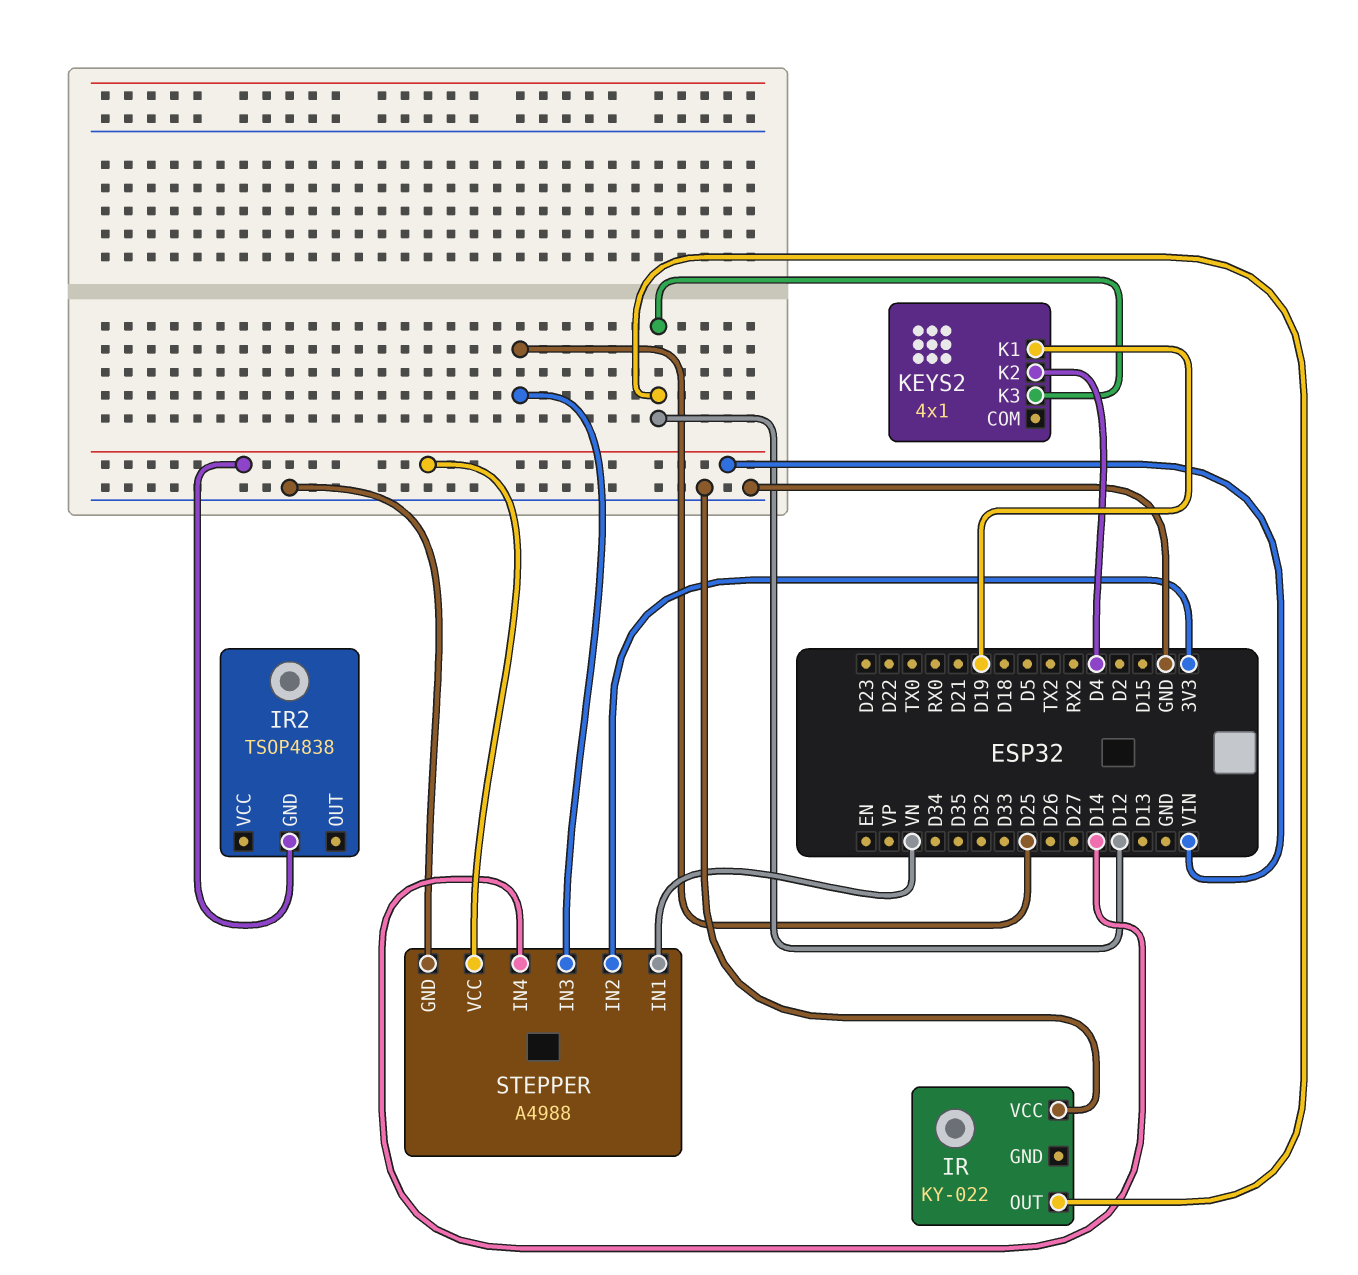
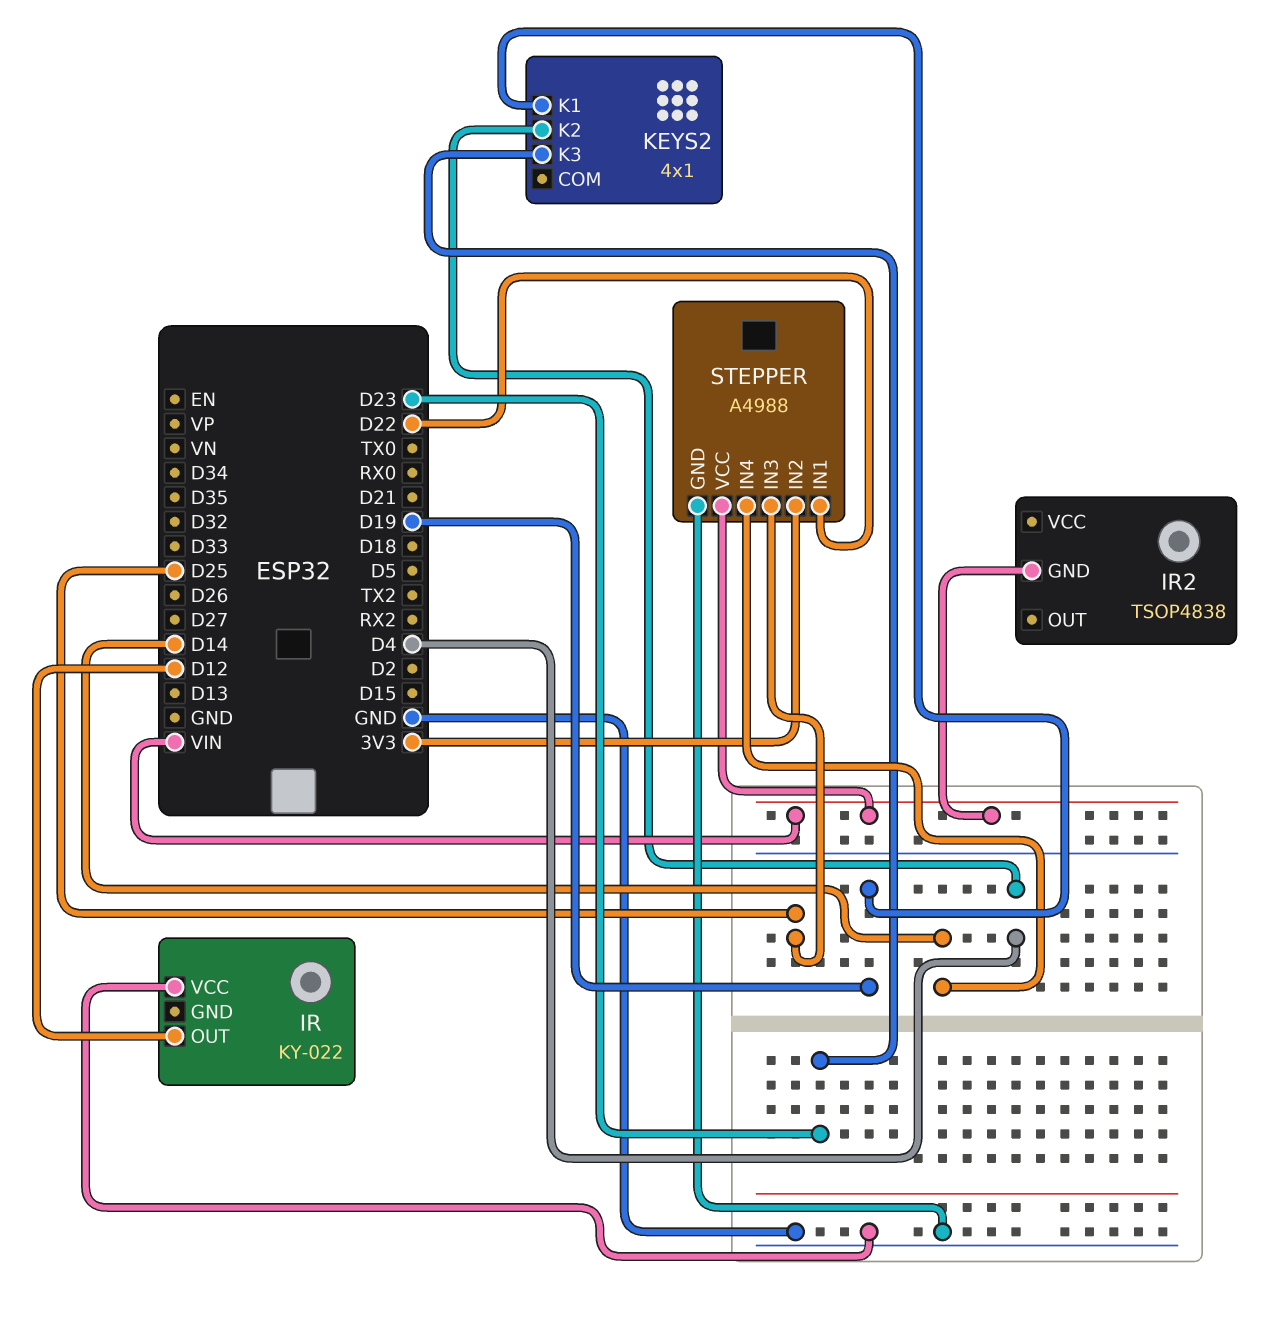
KEYS2 pin K3: D12 -> D23
STEPPER pin IN1: VN -> D22

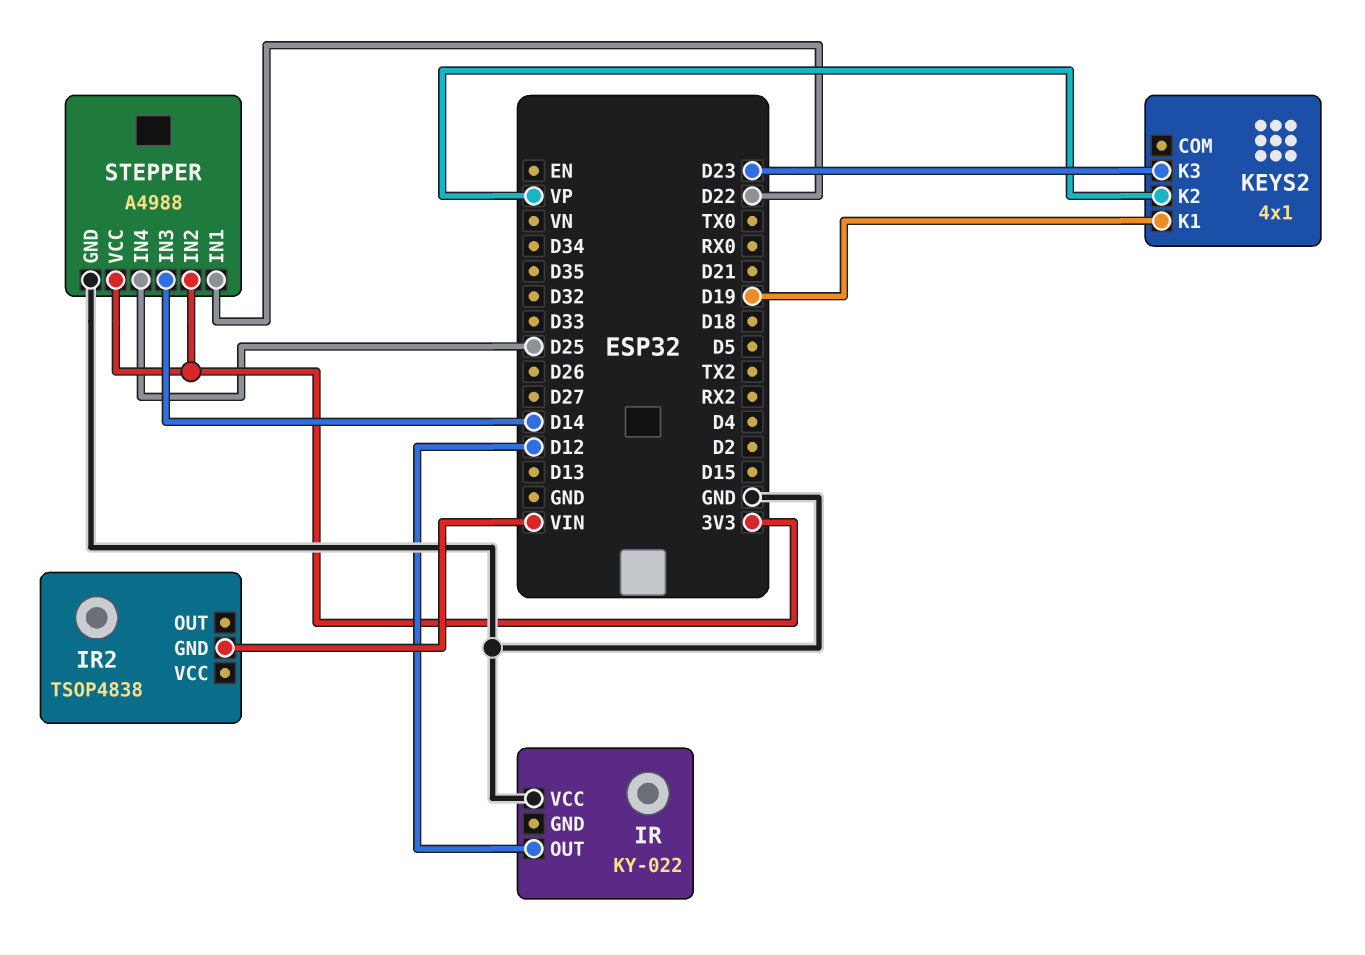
KEYS2 pin K2: D4 -> VP
STEPPER pin IN3: D25 -> D14
STEPPER pin IN4: D14 -> D25
STEPPER pin VCC: VIN -> 3V3

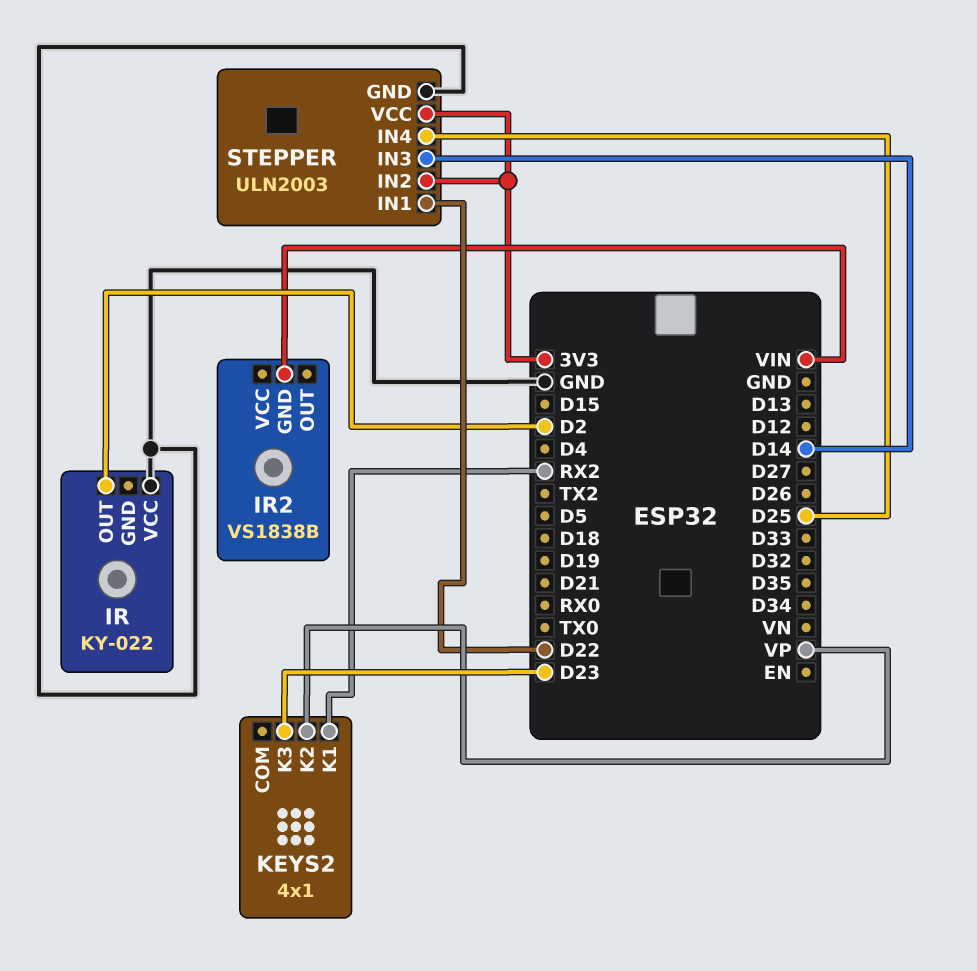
IR pin OUT: D12 -> D2
IR2: TSOP4838 -> VS1838B
KEYS2 pin K1: D19 -> RX2
STEPPER: A4988 -> ULN2003

